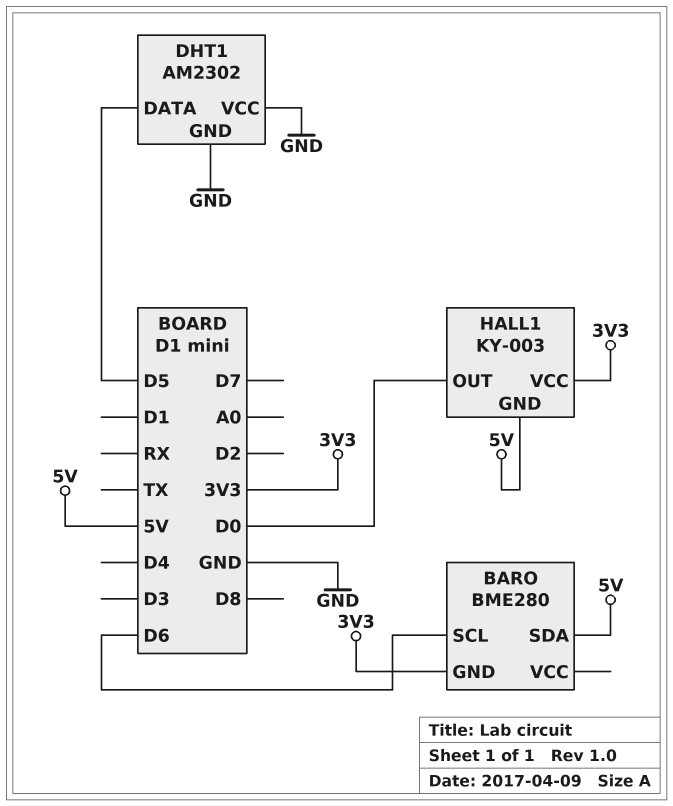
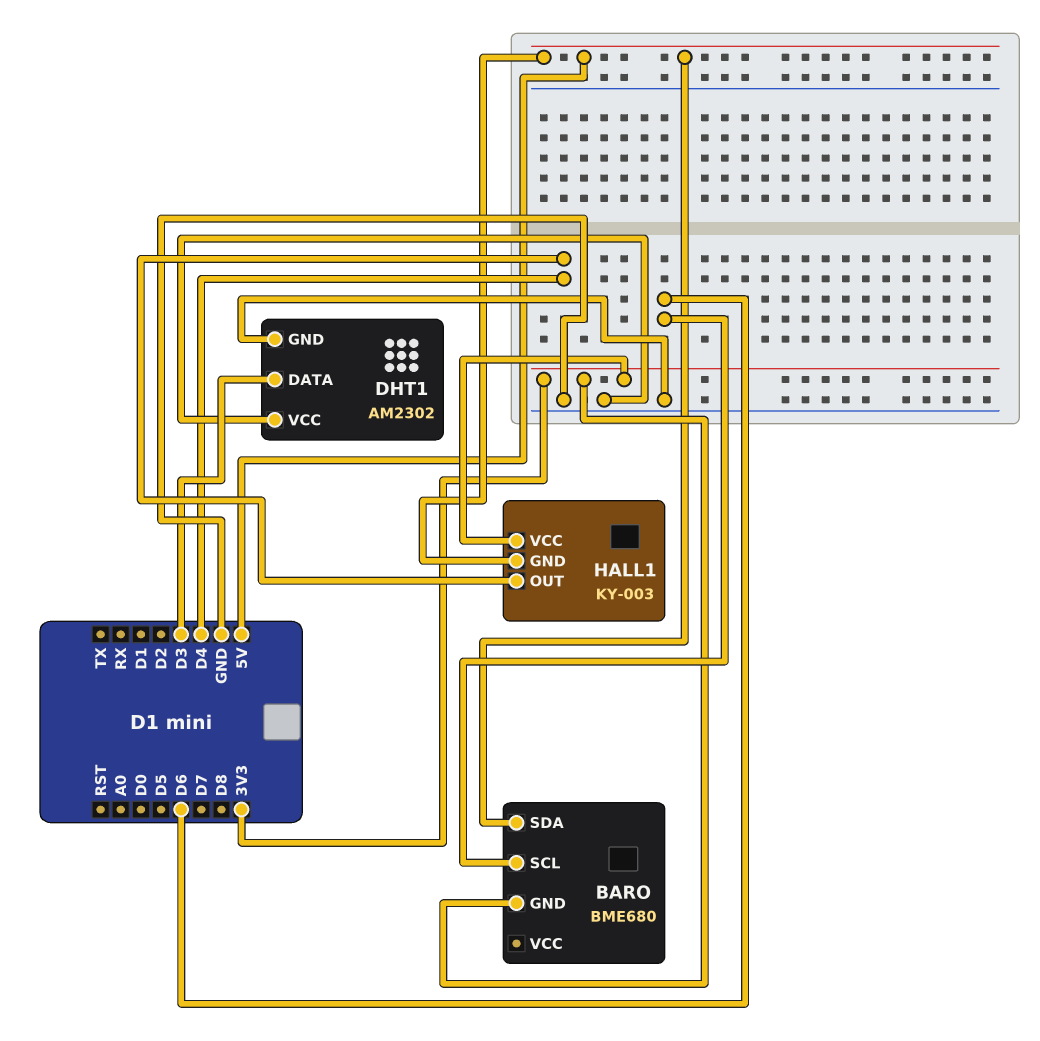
BARO: BME280 -> BME680
DHT1 pin DATA: D5 -> D3
HALL1 pin OUT: D0 -> D4

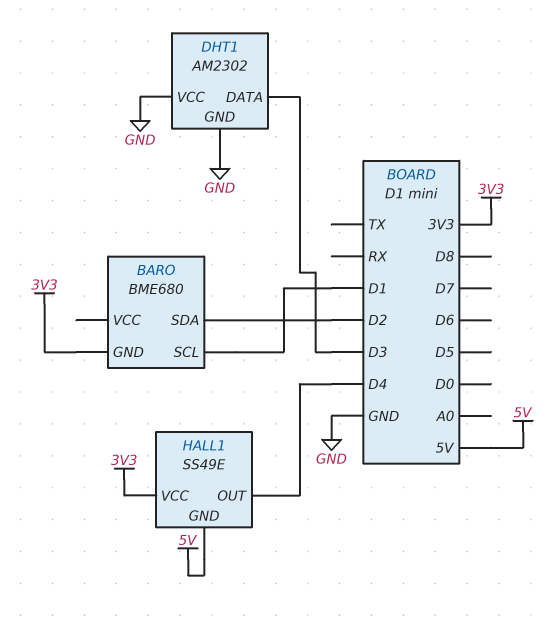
BARO pin SCL: D6 -> D1
BARO pin SDA: 5V -> D2
HALL1: KY-003 -> SS49E

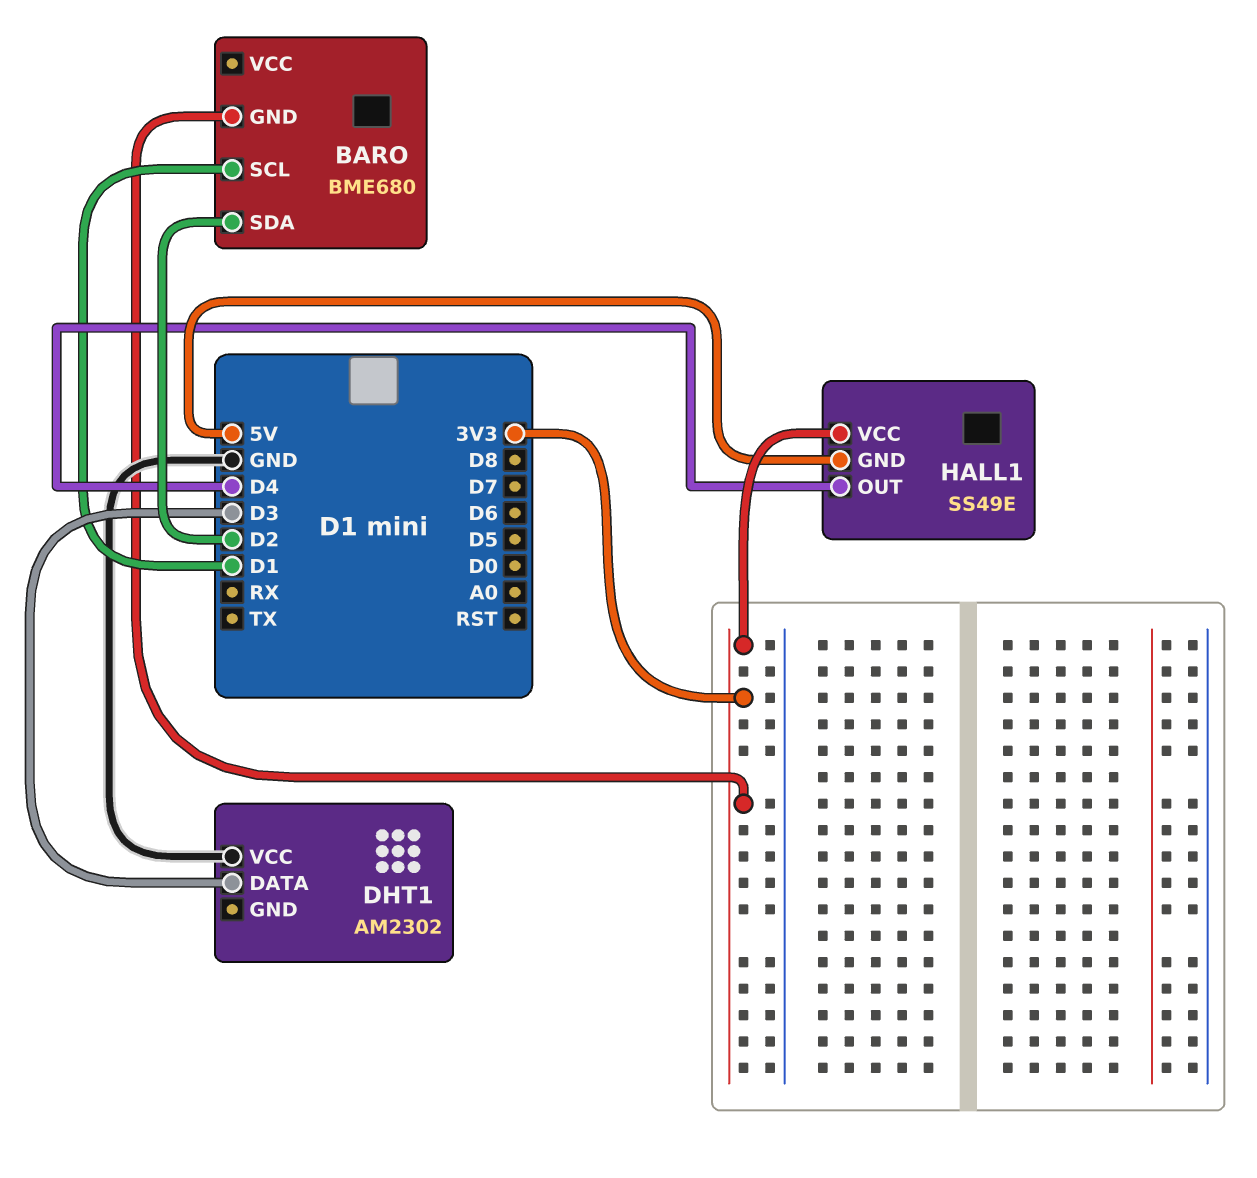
DHT1 pin GND: GND -> none

